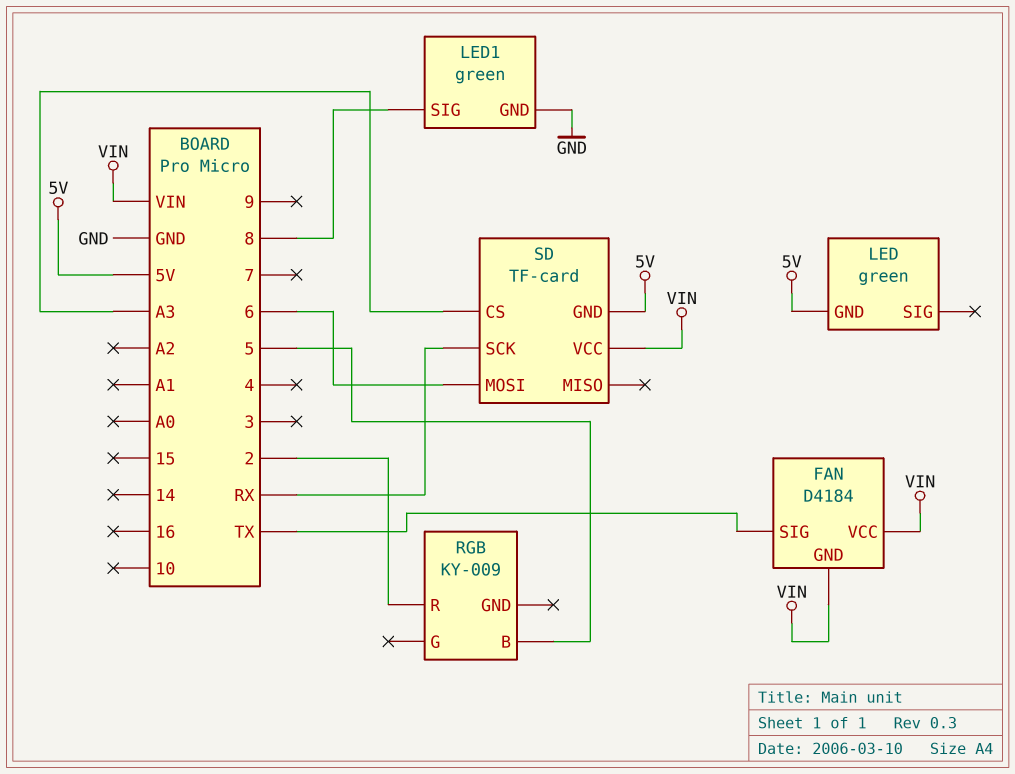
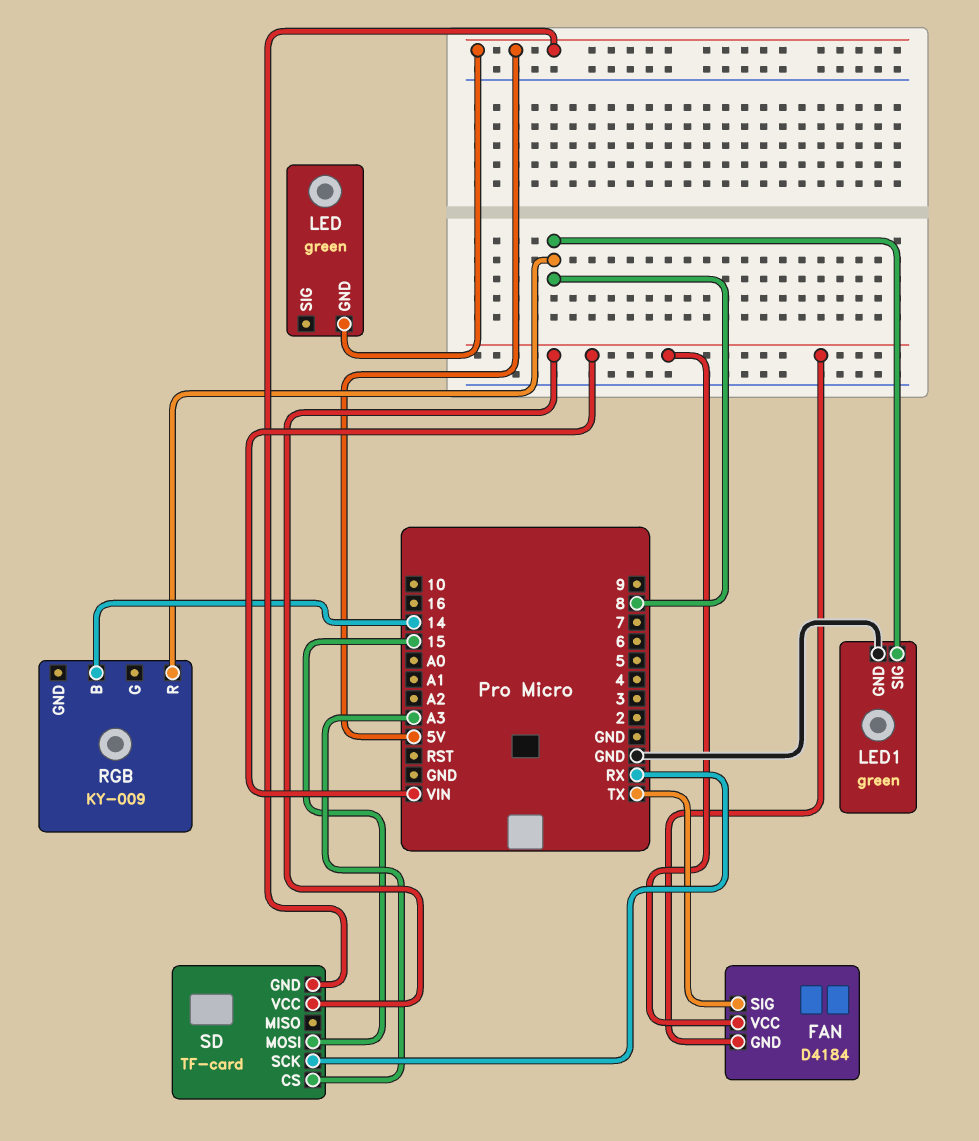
RGB pin B: 5 -> 14
RGB pin R: 2 -> 8
SD pin MOSI: 6 -> 15

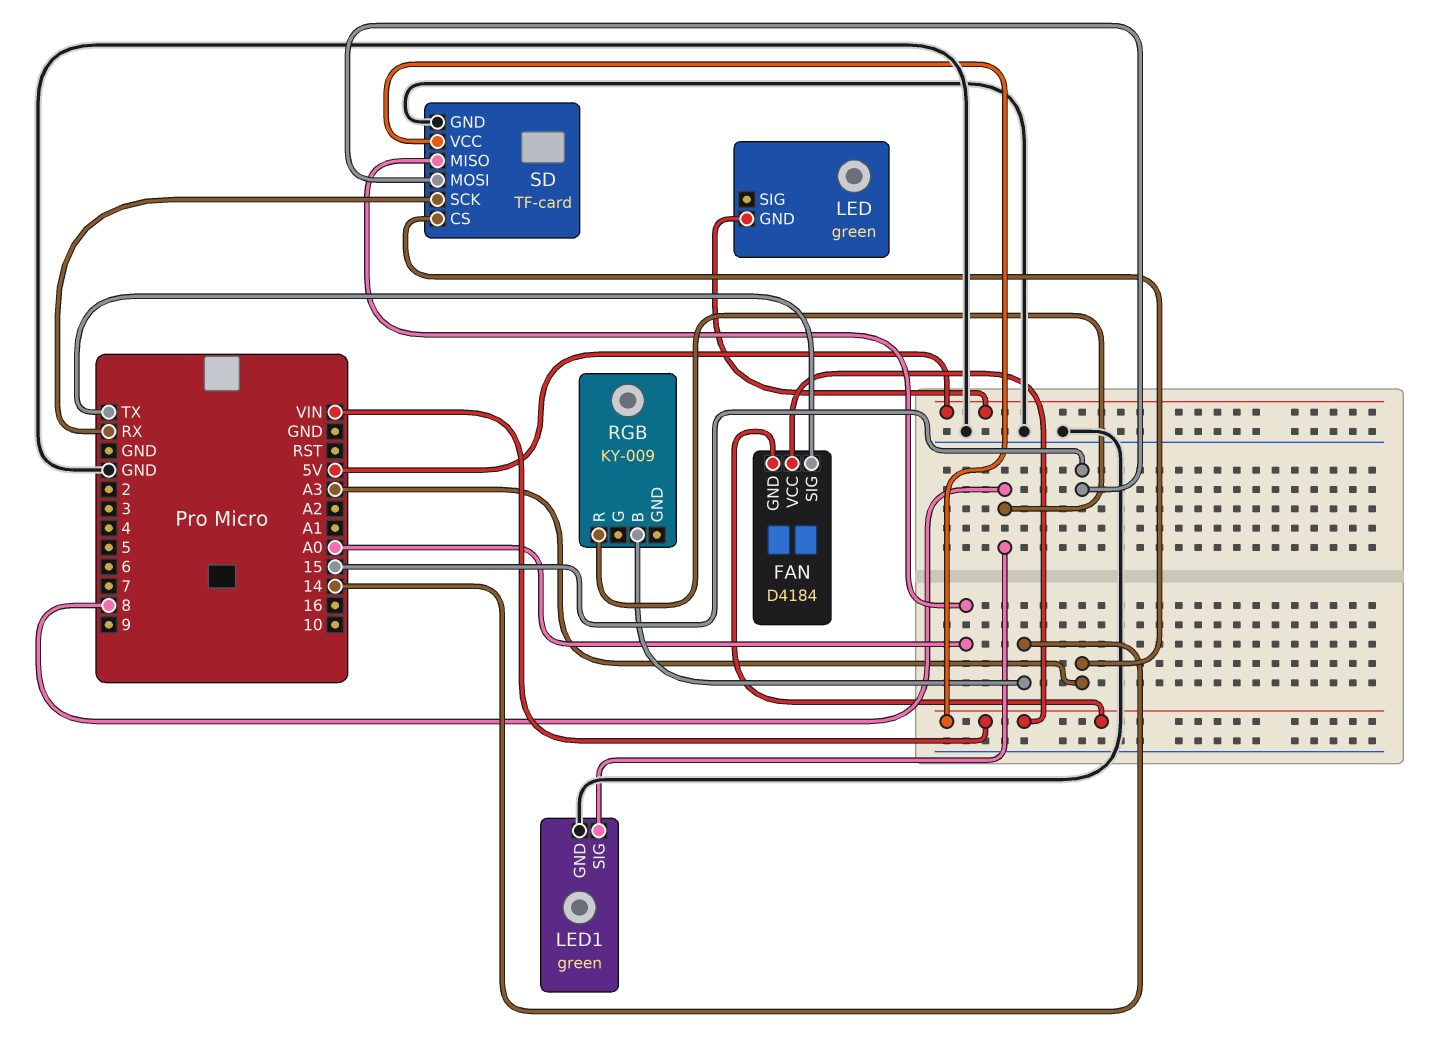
SD pin GND: 5V -> GND
SD pin MISO: none -> A0

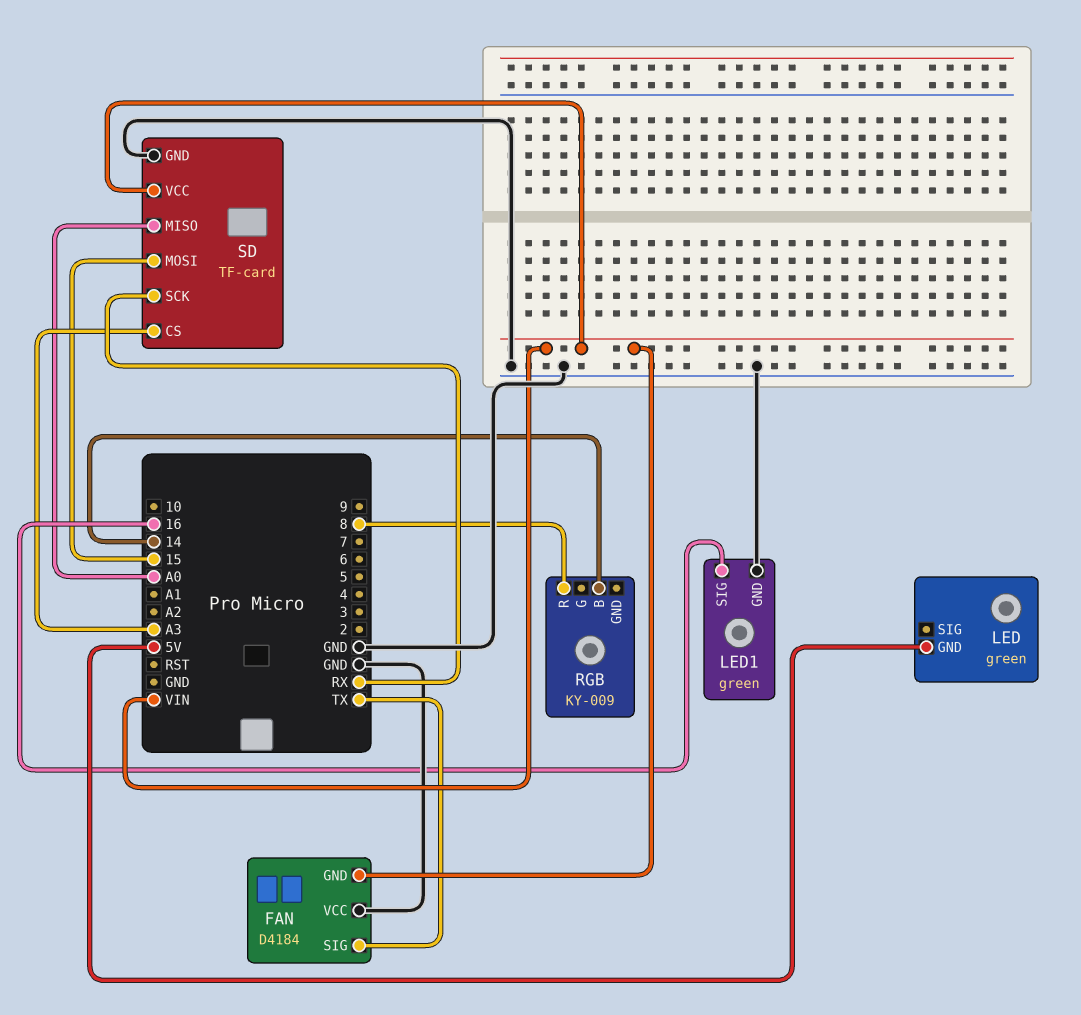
FAN pin VCC: VIN -> GND
LED1 pin SIG: 8 -> 16

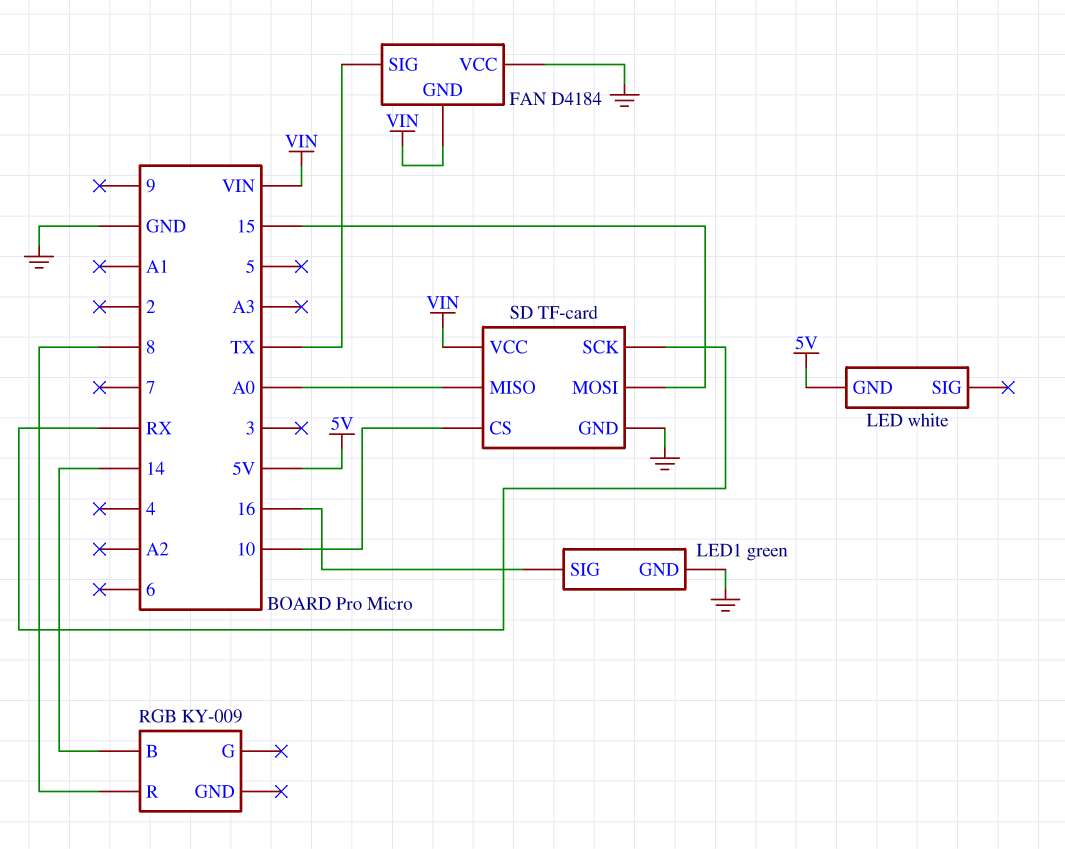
LED: green -> white
SD pin CS: A3 -> 10

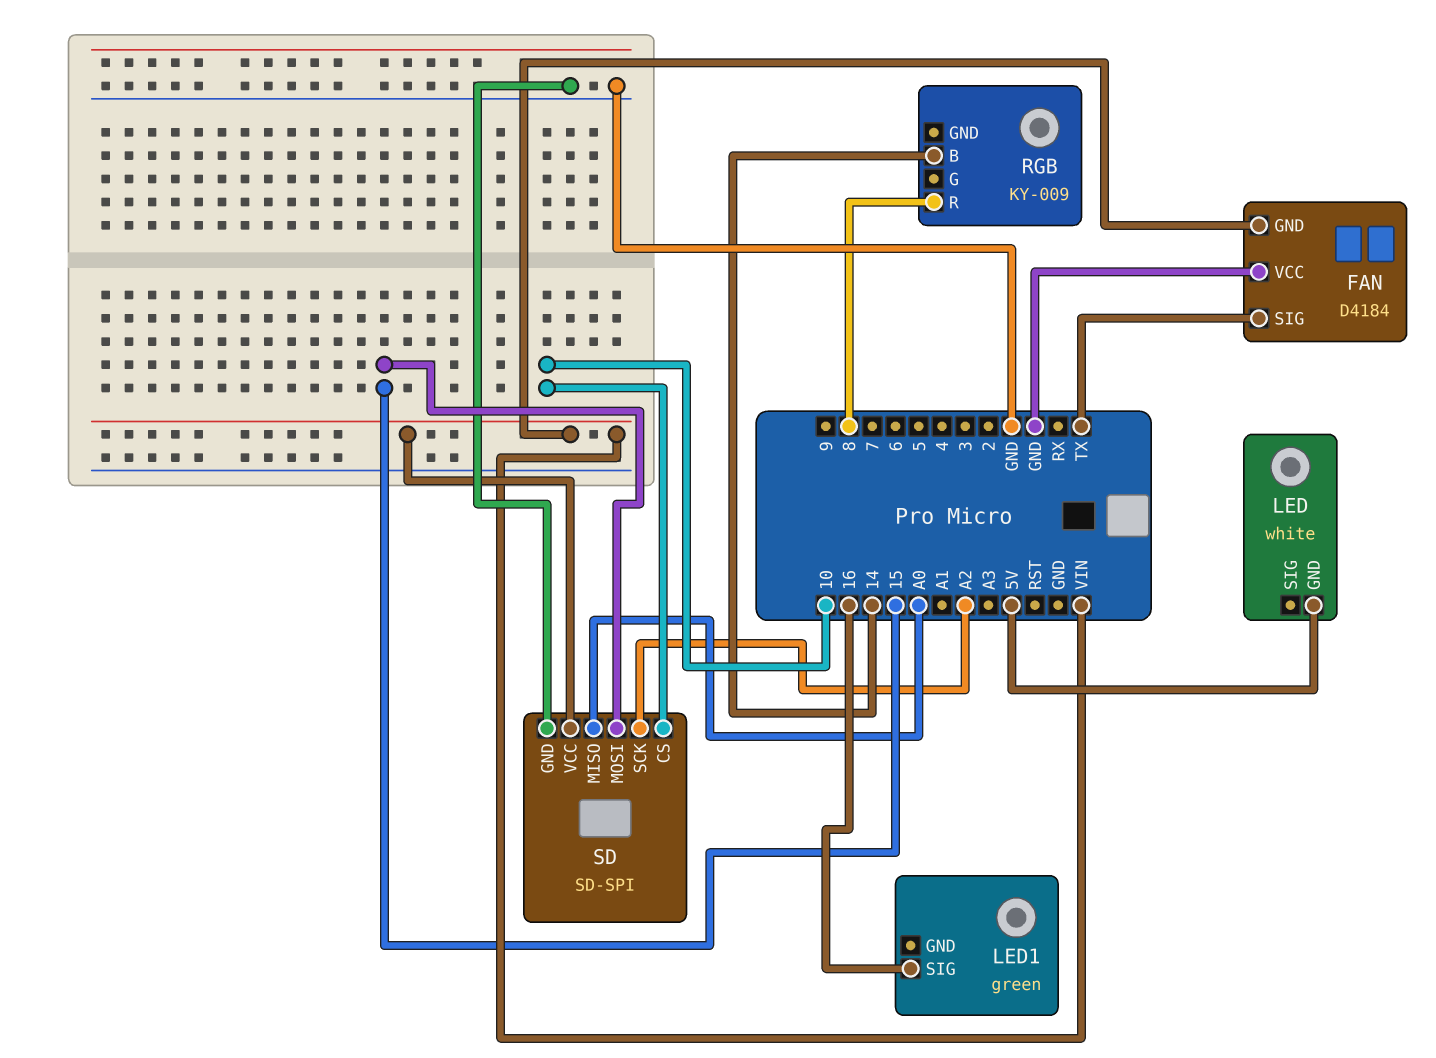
LED1 pin GND: GND -> none
SD: TF-card -> SD-SPI
SD pin SCK: RX -> A2

